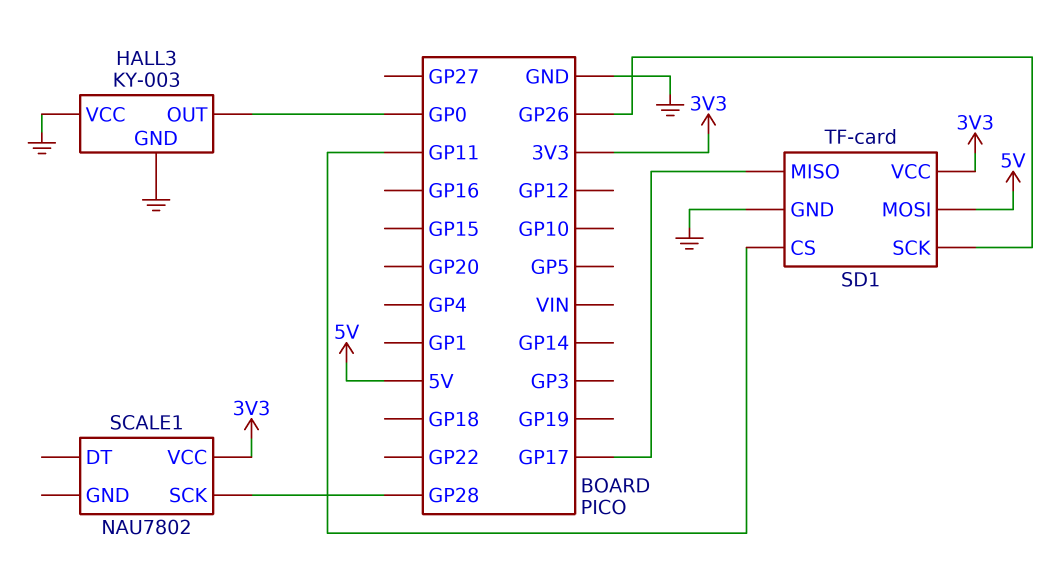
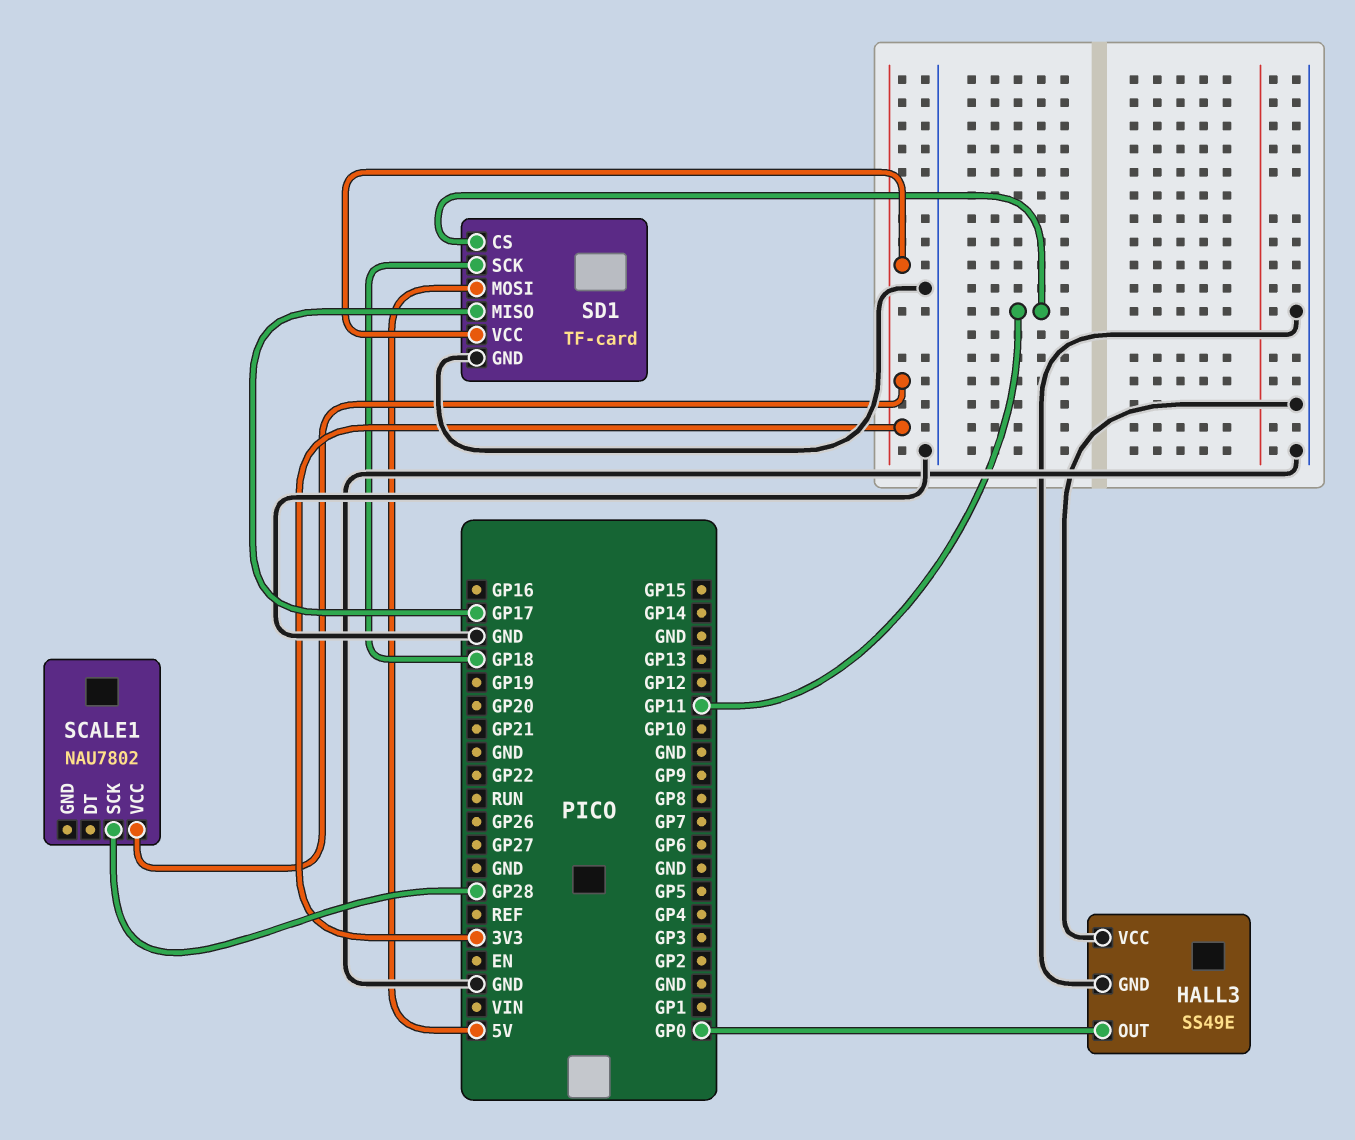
HALL3: KY-003 -> SS49E
SD1 pin SCK: GP26 -> GP18

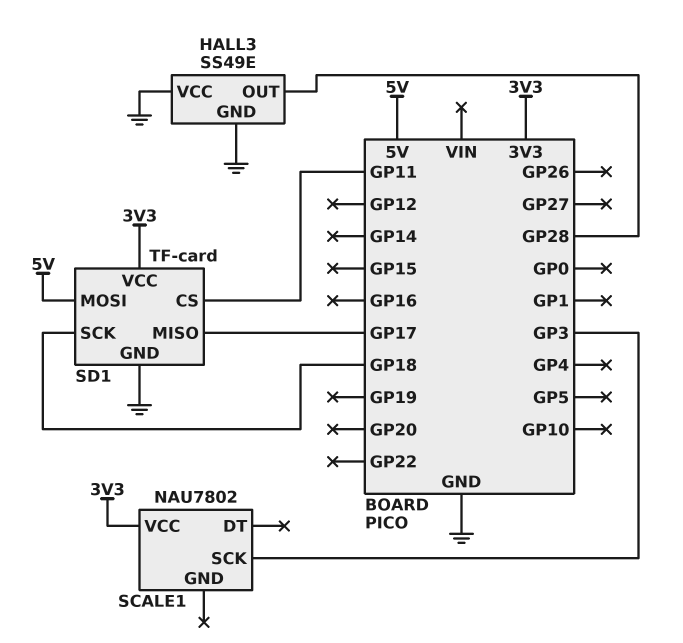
HALL3 pin OUT: GP0 -> GP28
SCALE1 pin SCK: GP28 -> GP3

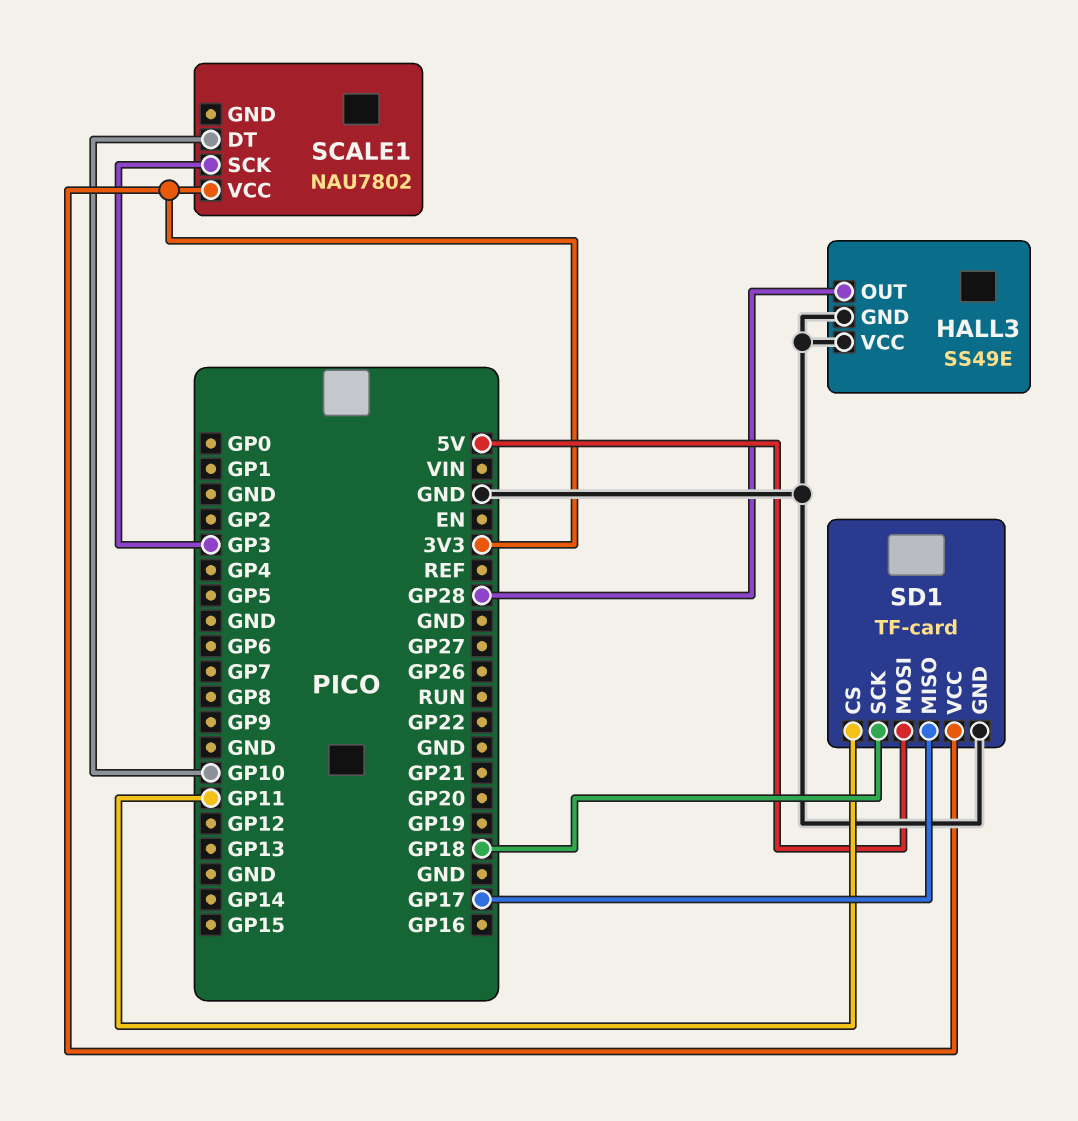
SCALE1 pin DT: none -> GP10

